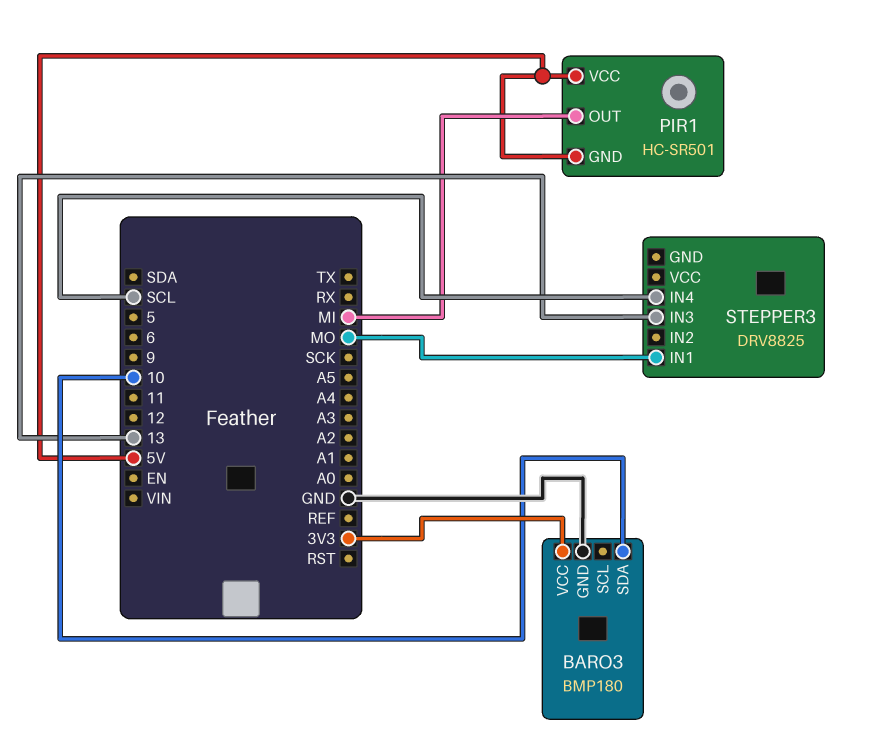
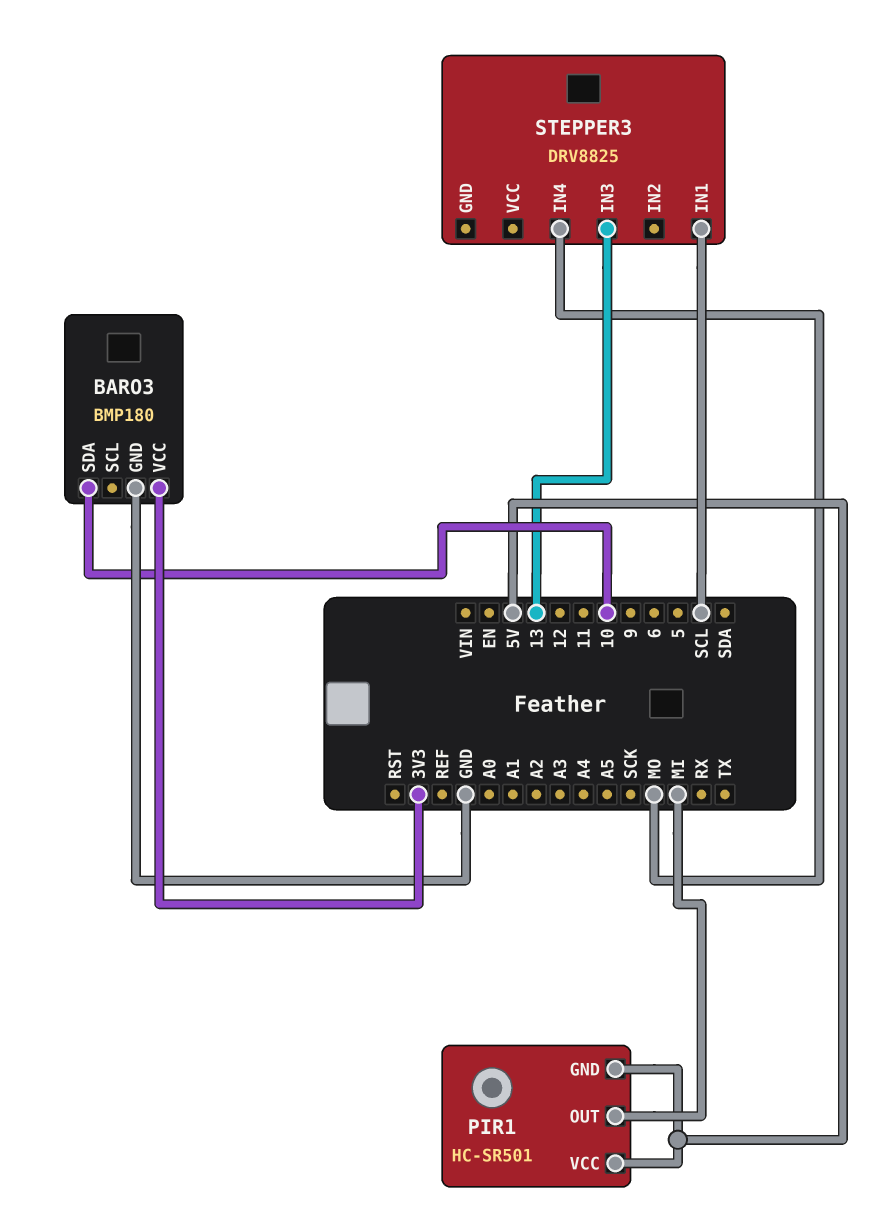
STEPPER3 pin IN1: MO -> SCL
STEPPER3 pin IN4: SCL -> MO

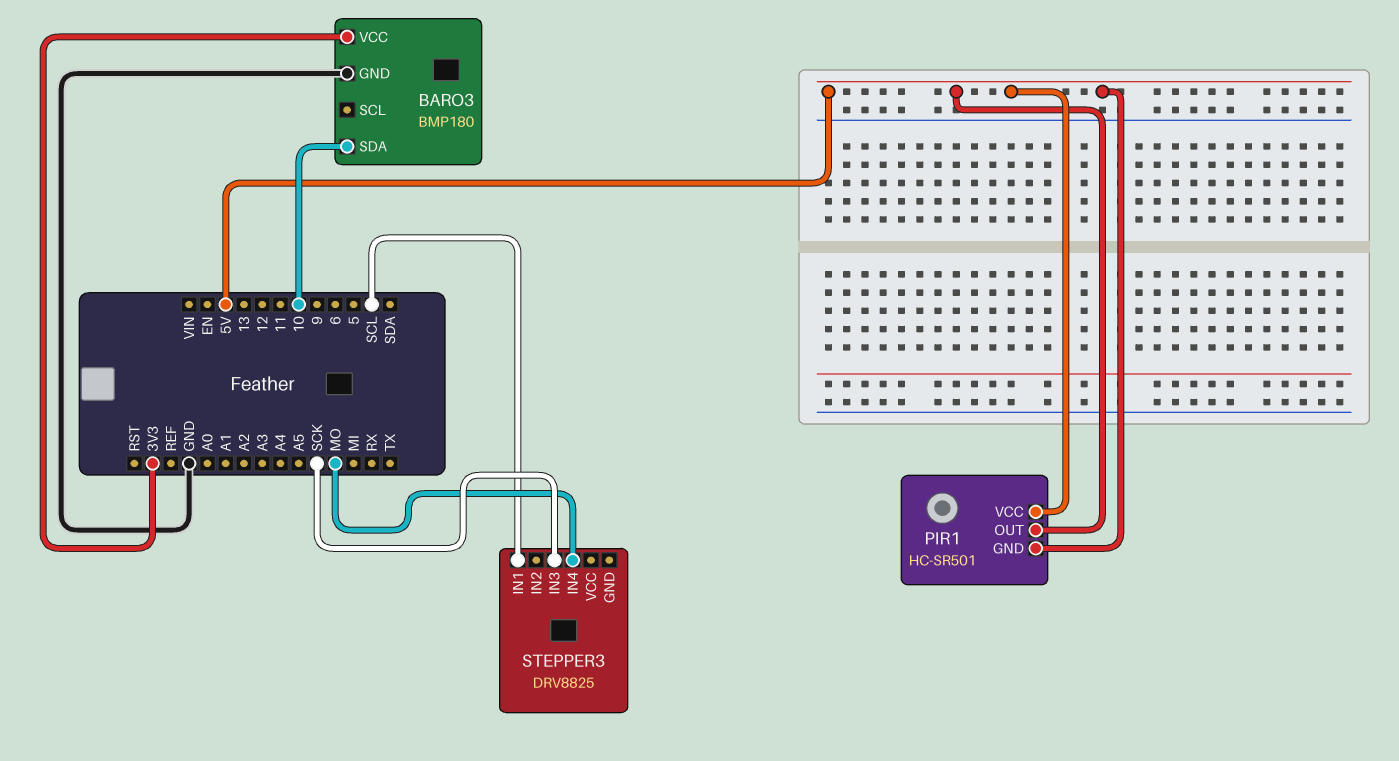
PIR1 pin OUT: MI -> 5V
STEPPER3 pin IN3: 13 -> SCK

